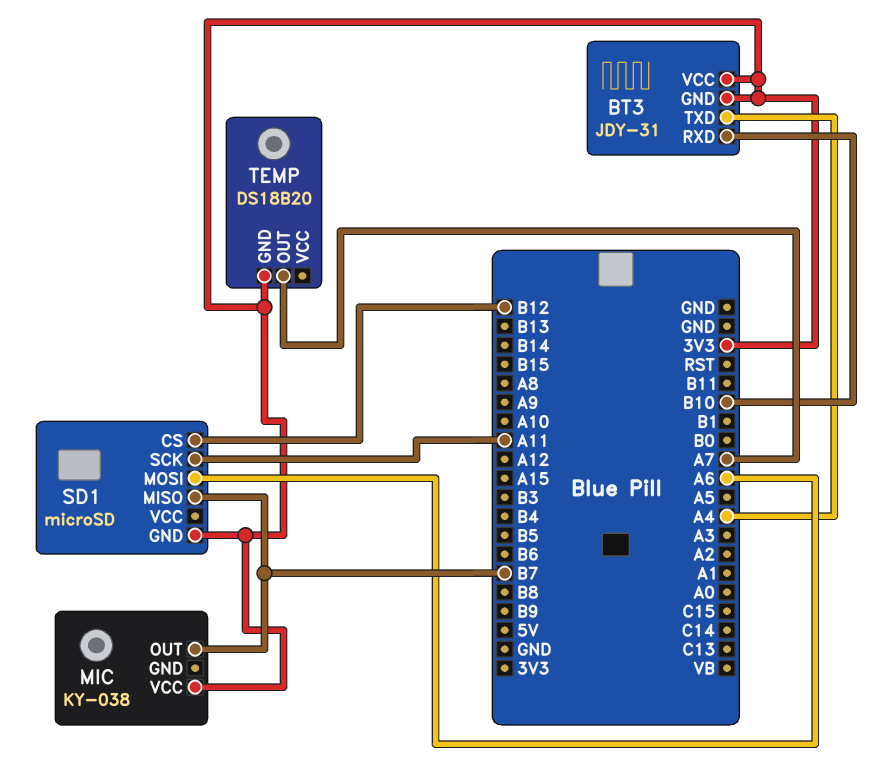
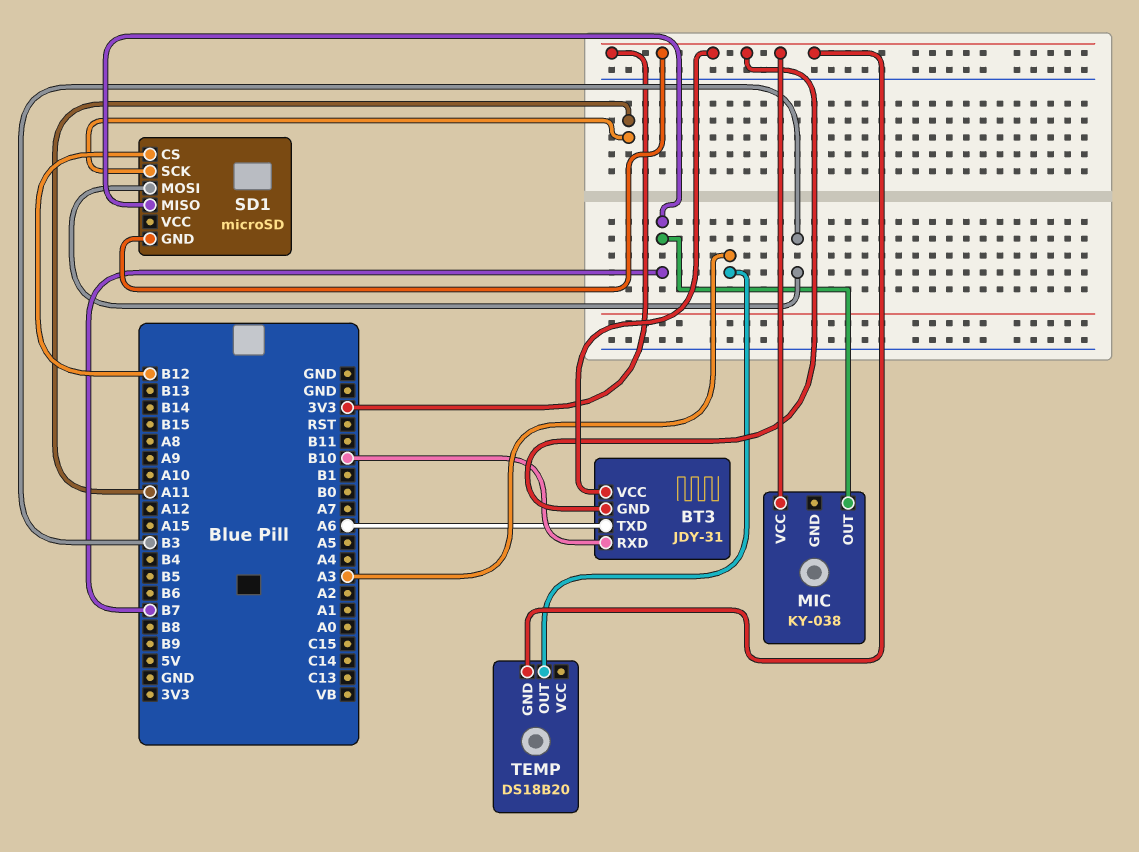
BT3 pin TXD: A4 -> A6
SD1 pin MOSI: A6 -> B3
TEMP pin OUT: A7 -> A3

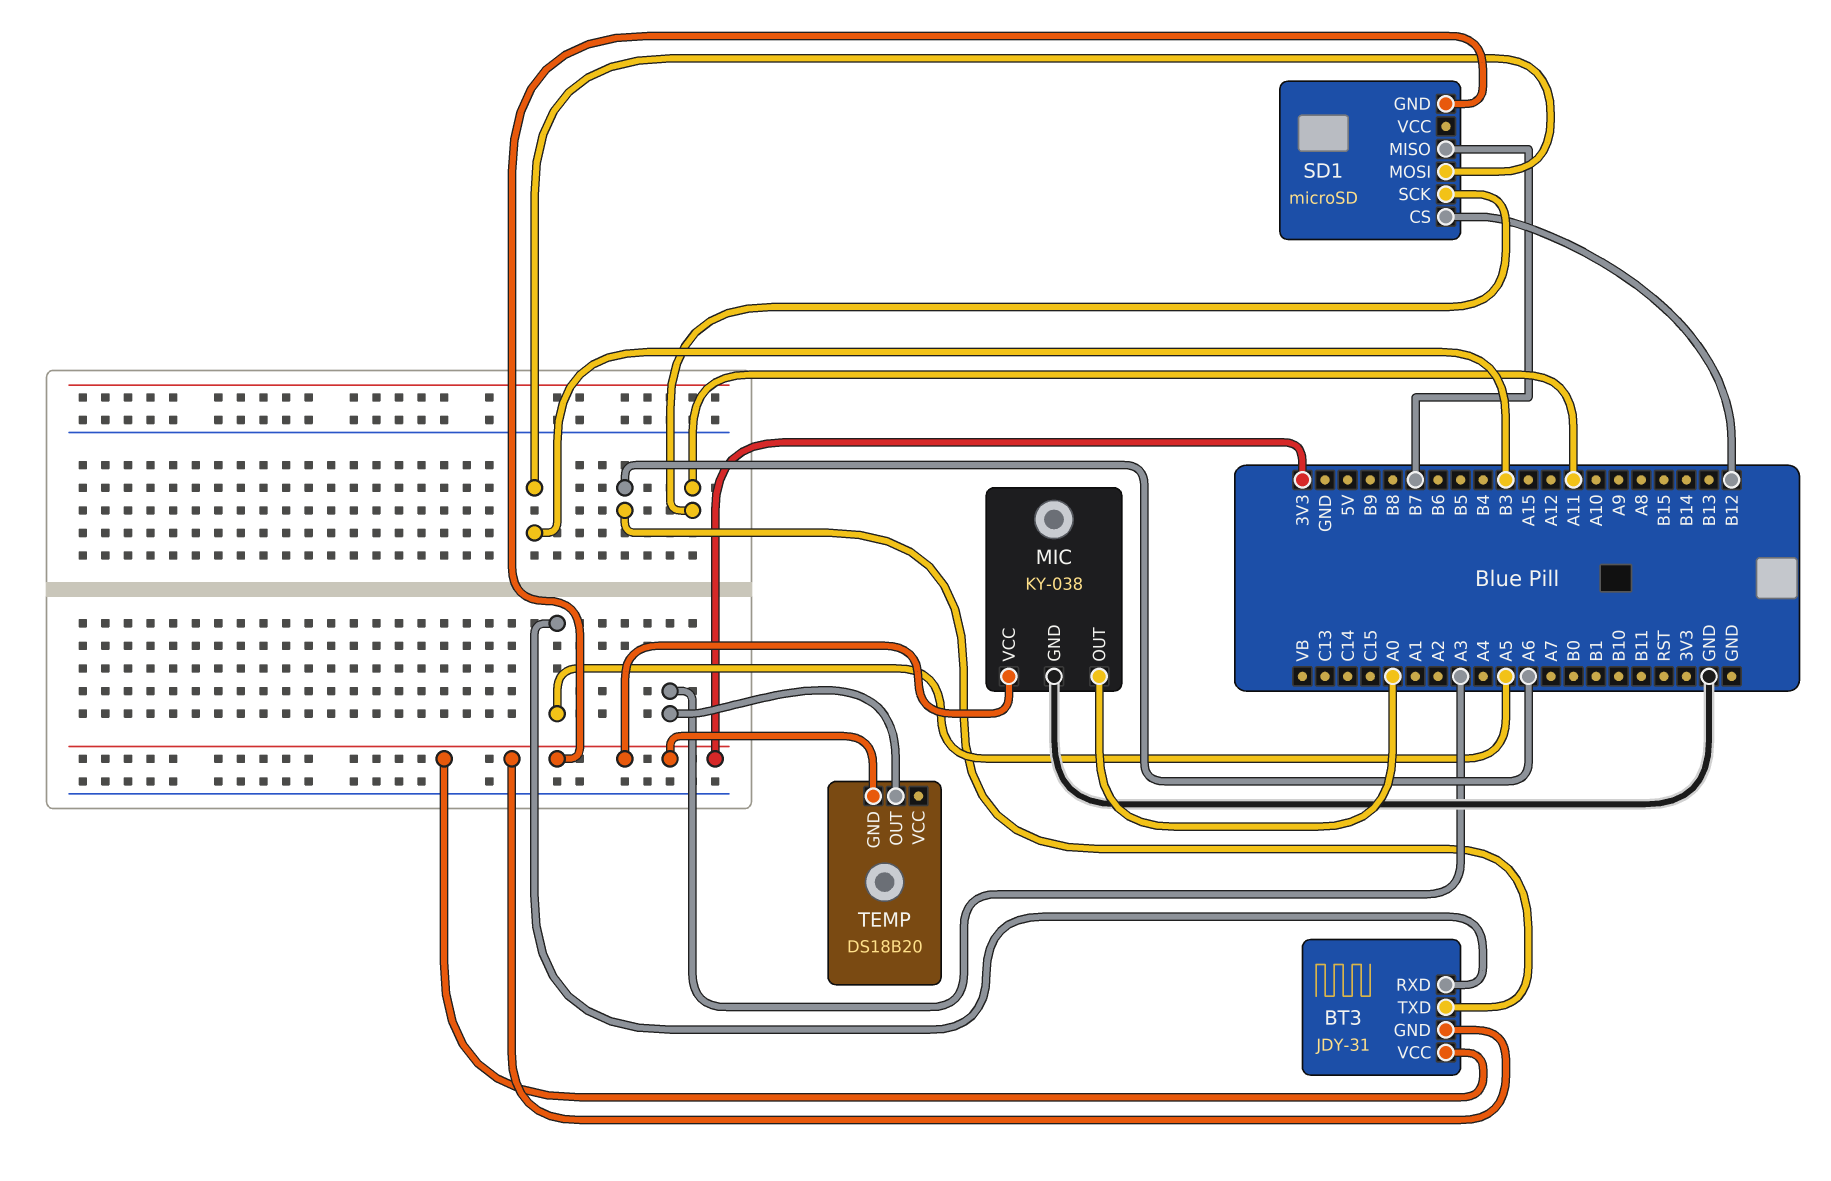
BT3 pin RXD: B10 -> A5
MIC pin GND: none -> GND
MIC pin OUT: B7 -> A0

